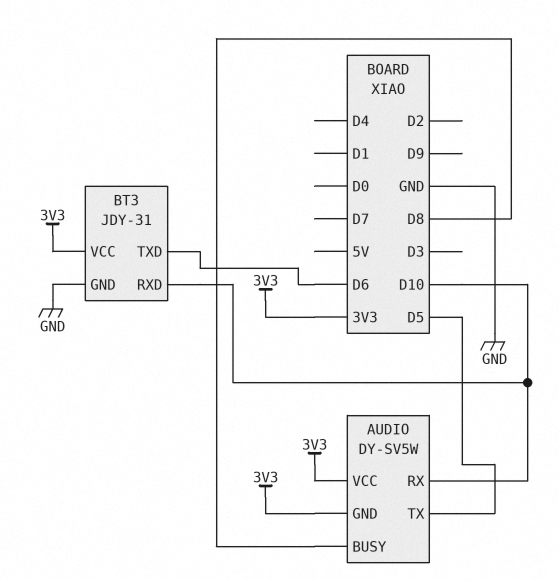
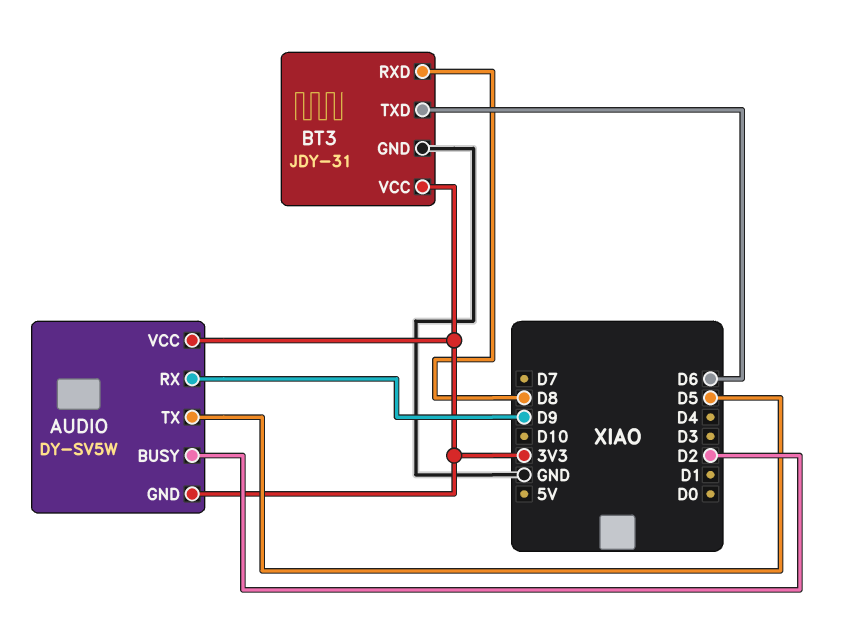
AUDIO pin BUSY: D8 -> D2
AUDIO pin RX: D10 -> D9
BT3 pin RXD: D10 -> D8

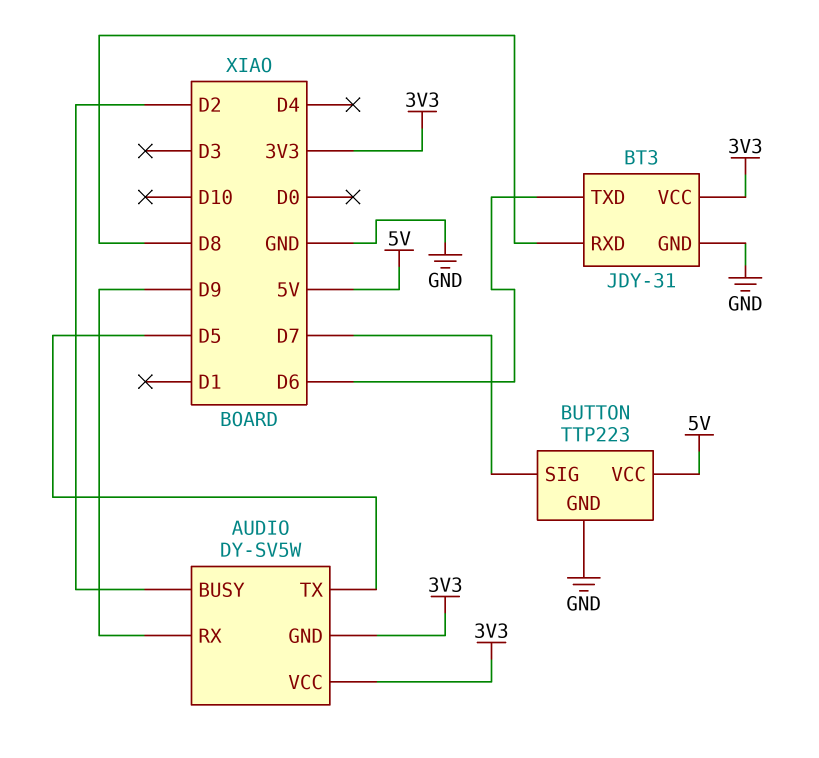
BUTTON: none -> TTP223
BUTTON pin GND: none -> GND
BUTTON pin SIG: none -> D7
BUTTON pin VCC: none -> 5V

